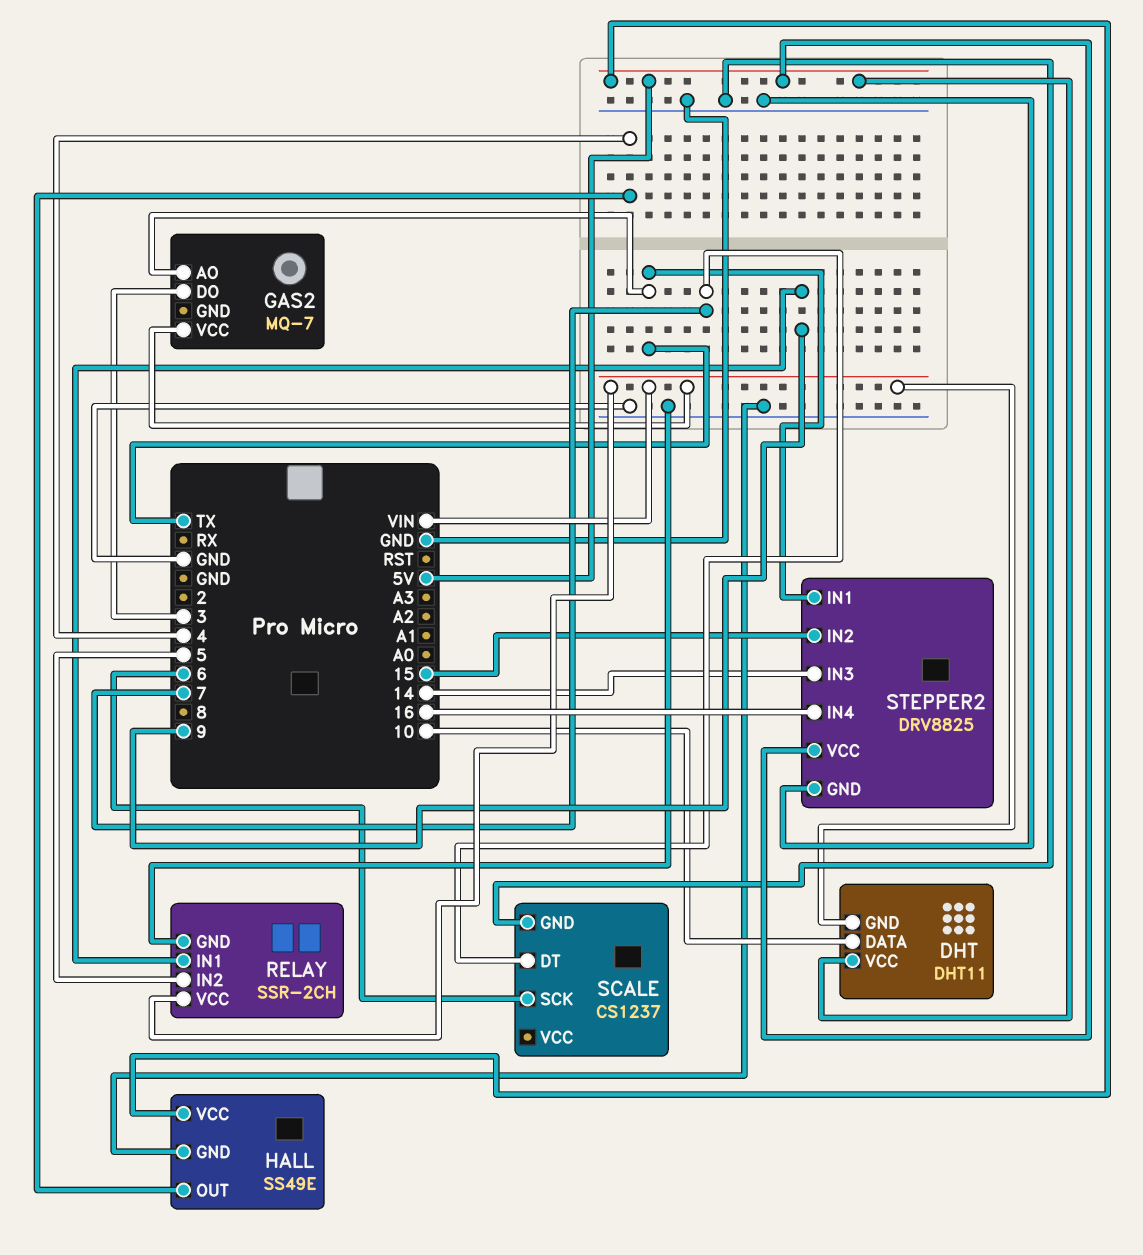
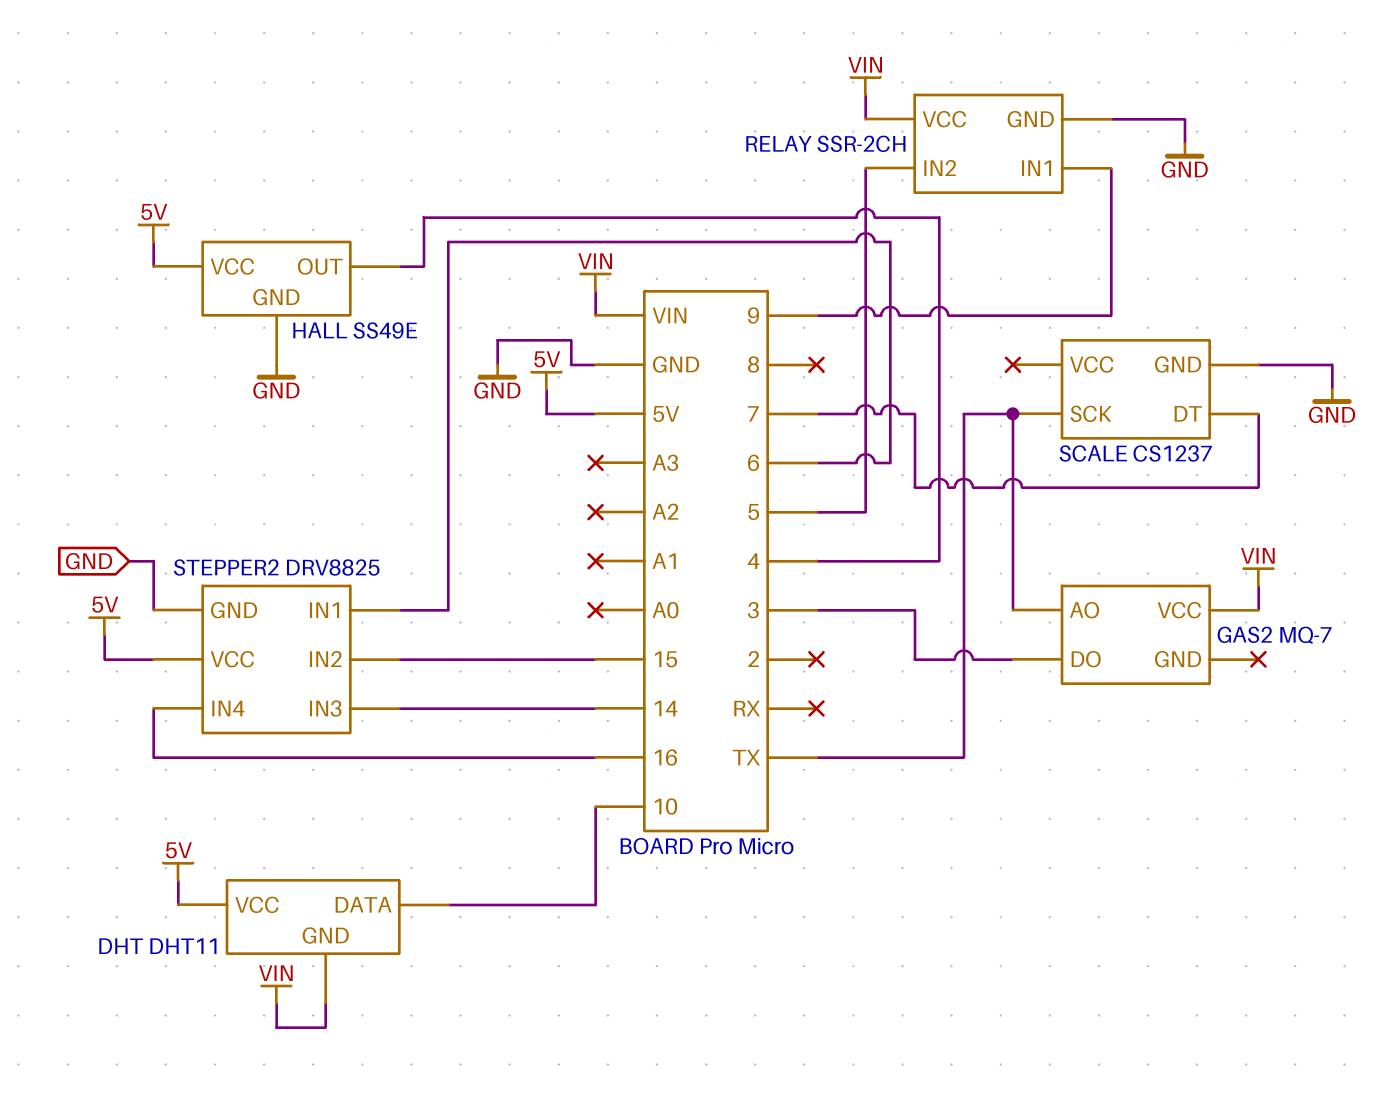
SCALE pin SCK: 6 -> TX
STEPPER2 pin IN1: TX -> 6

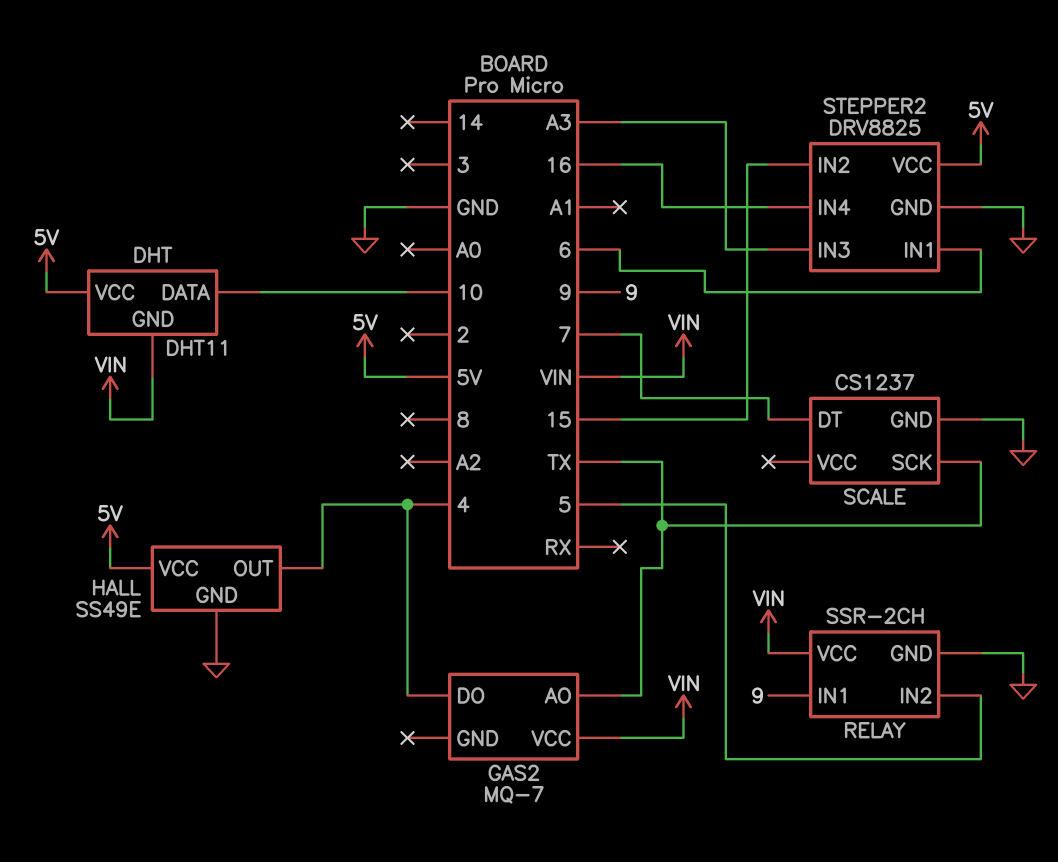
GAS2 pin DO: 3 -> 4
STEPPER2 pin IN3: 14 -> A3

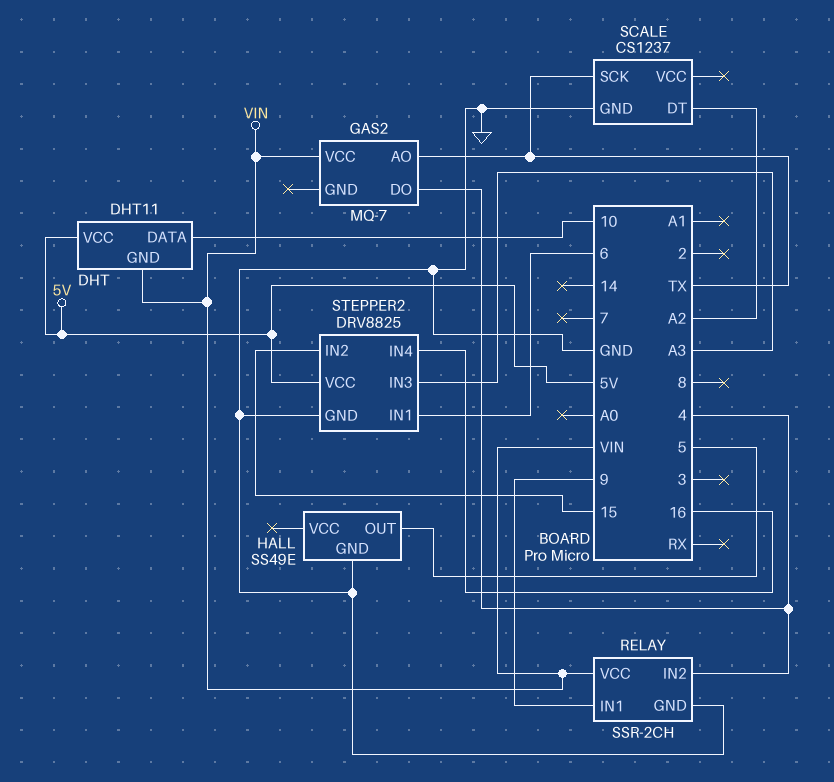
HALL pin OUT: 4 -> 5
HALL pin VCC: 5V -> none
RELAY pin IN2: 5 -> 4
SCALE pin DT: 7 -> A2

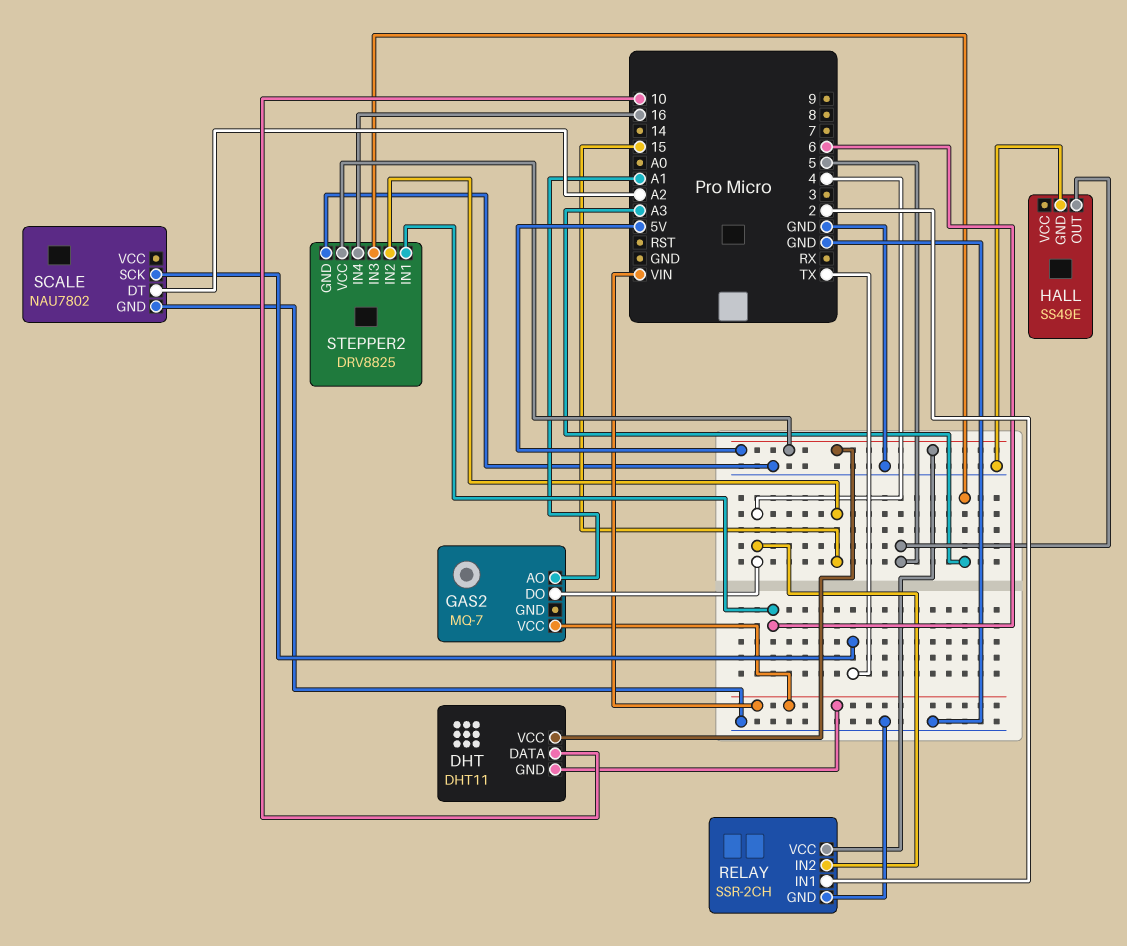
GAS2 pin AO: TX -> A1
RELAY pin IN1: 9 -> 2
RELAY pin VCC: VIN -> 5V
SCALE: CS1237 -> NAU7802

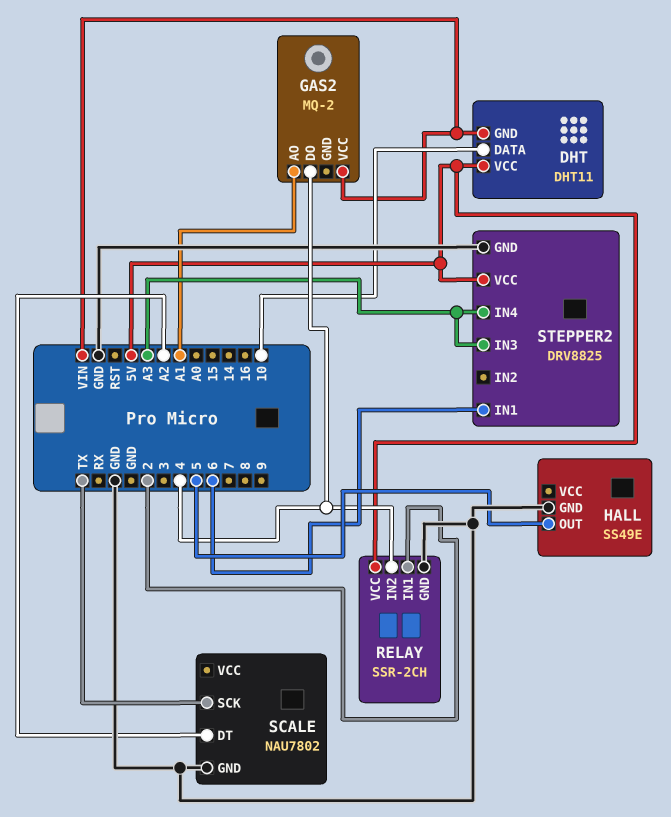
GAS2: MQ-7 -> MQ-2
STEPPER2 pin IN2: 15 -> none
STEPPER2 pin IN4: 16 -> A3

